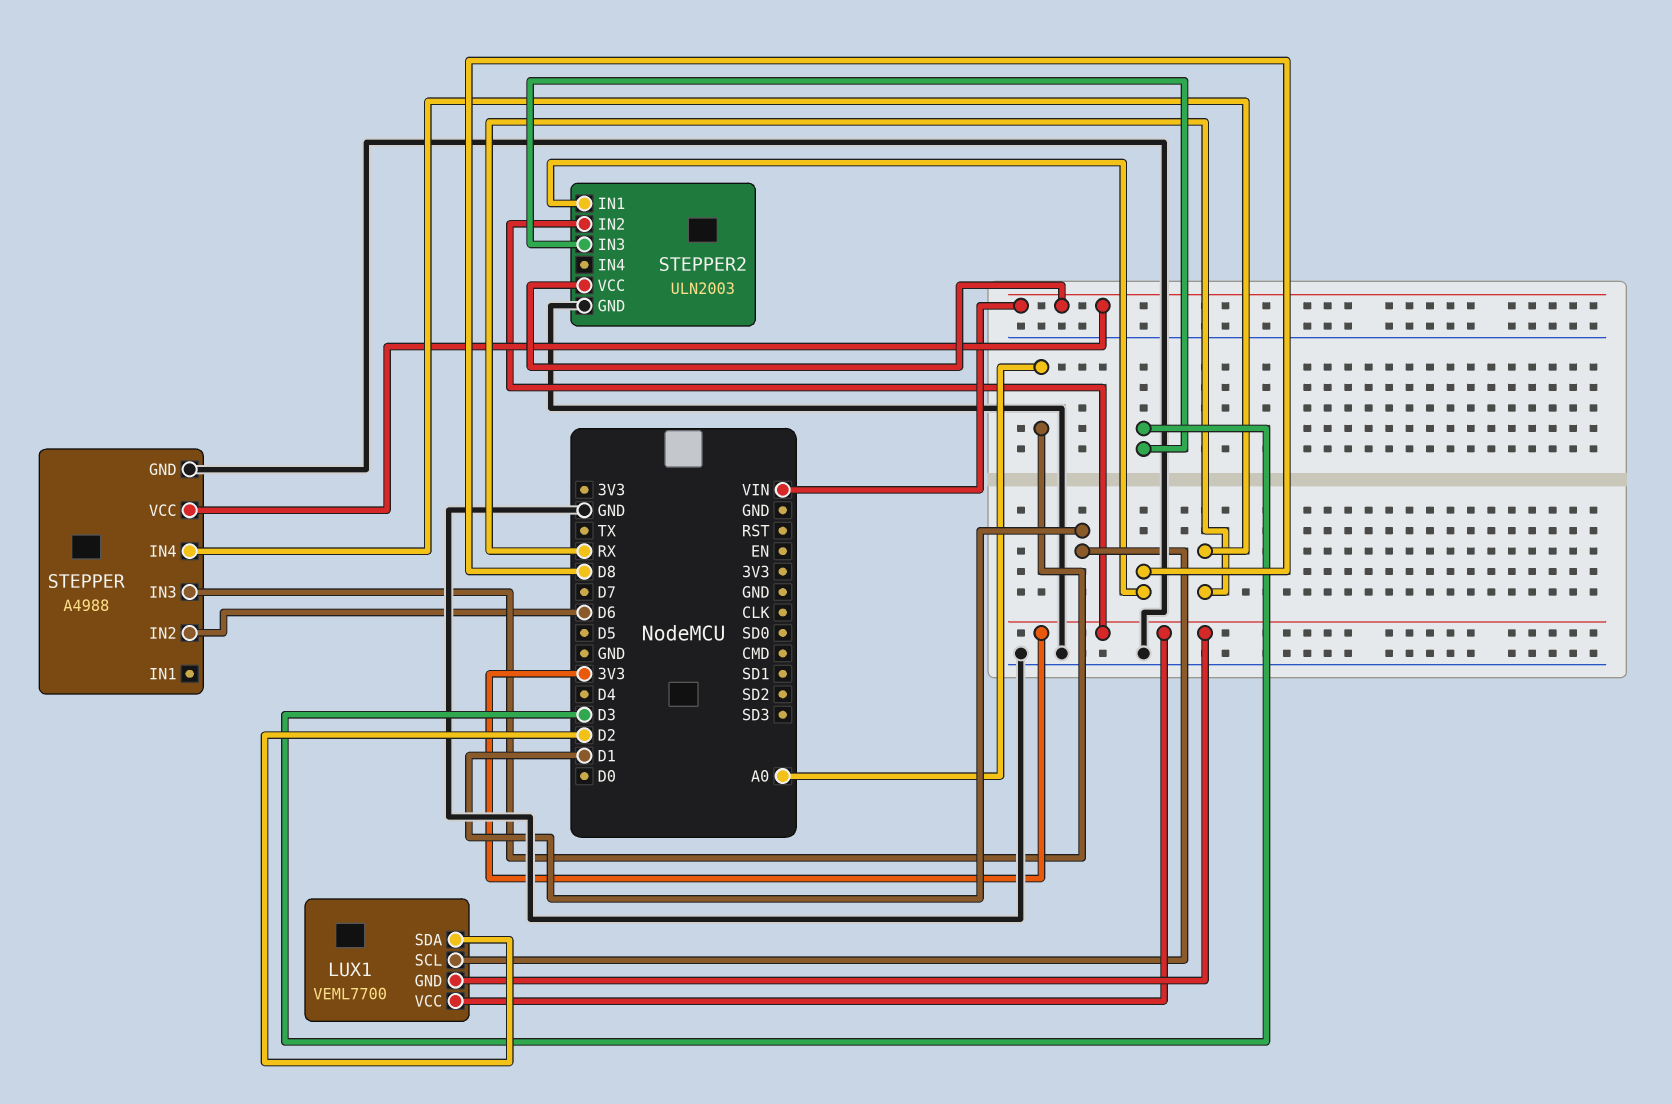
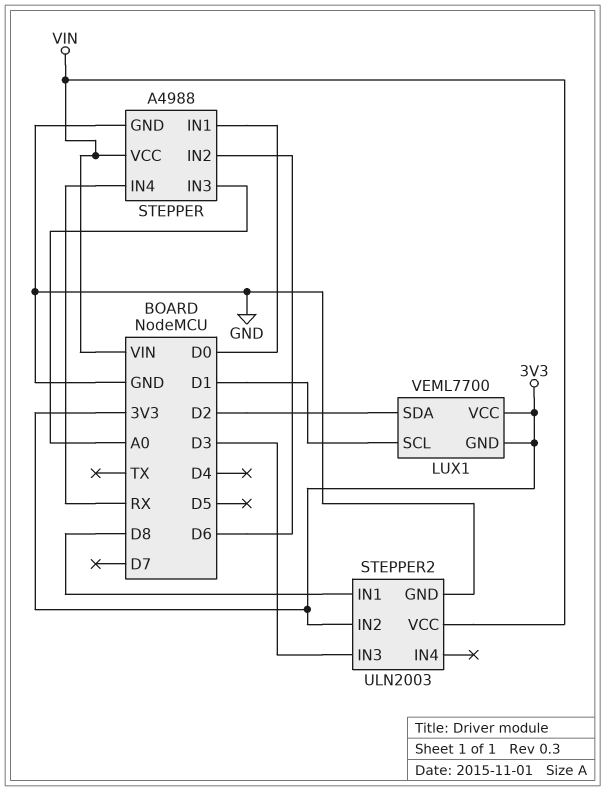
STEPPER pin IN1: none -> D0

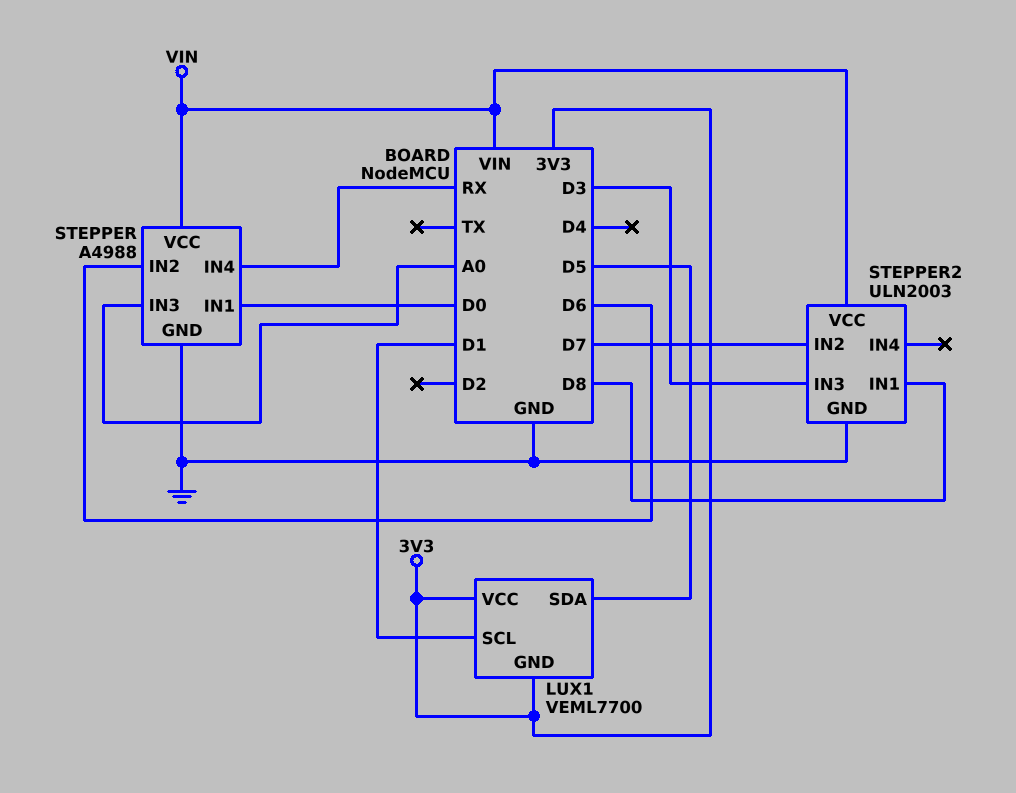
LUX1 pin SDA: D2 -> D5
STEPPER2 pin IN2: 3V3 -> D7

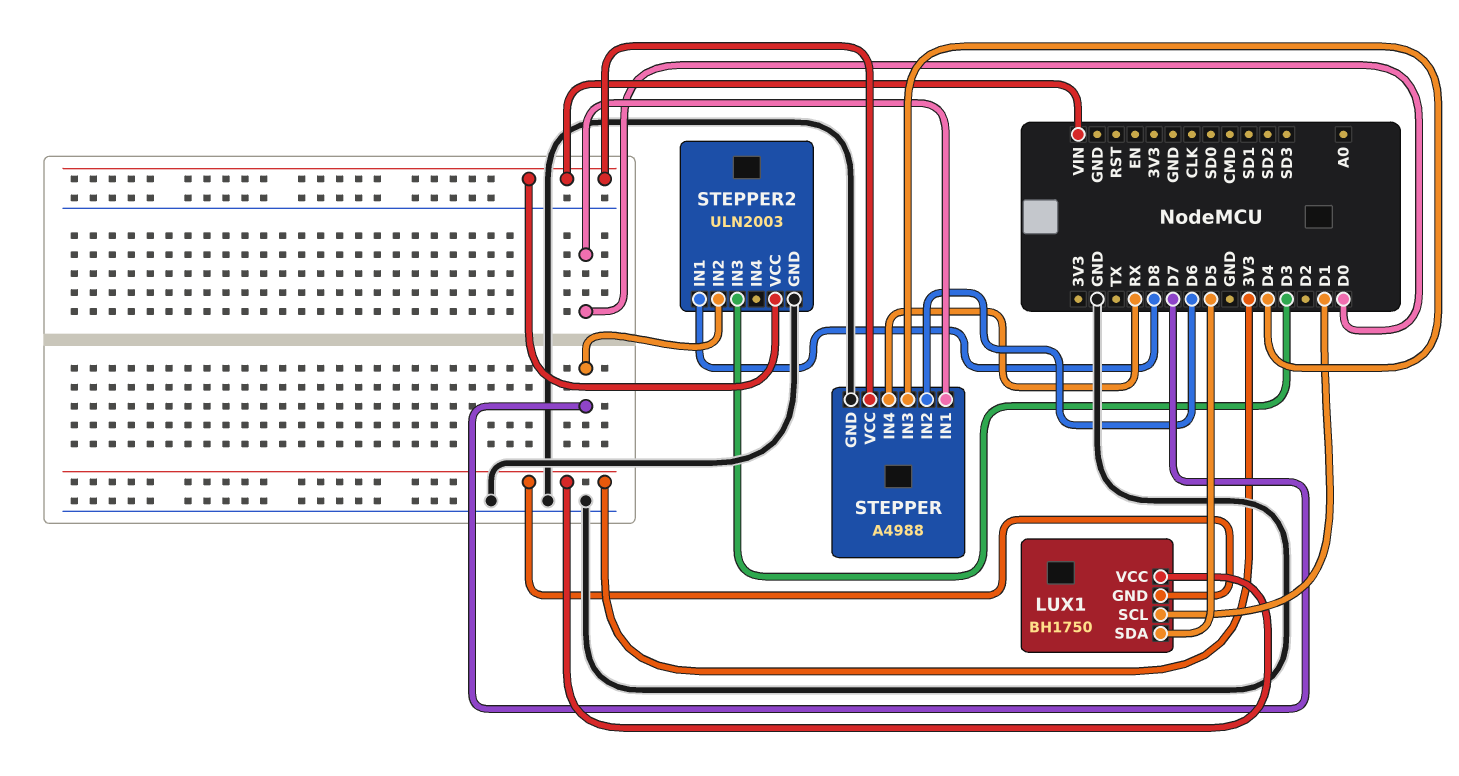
LUX1: VEML7700 -> BH1750
STEPPER pin IN3: A0 -> D4

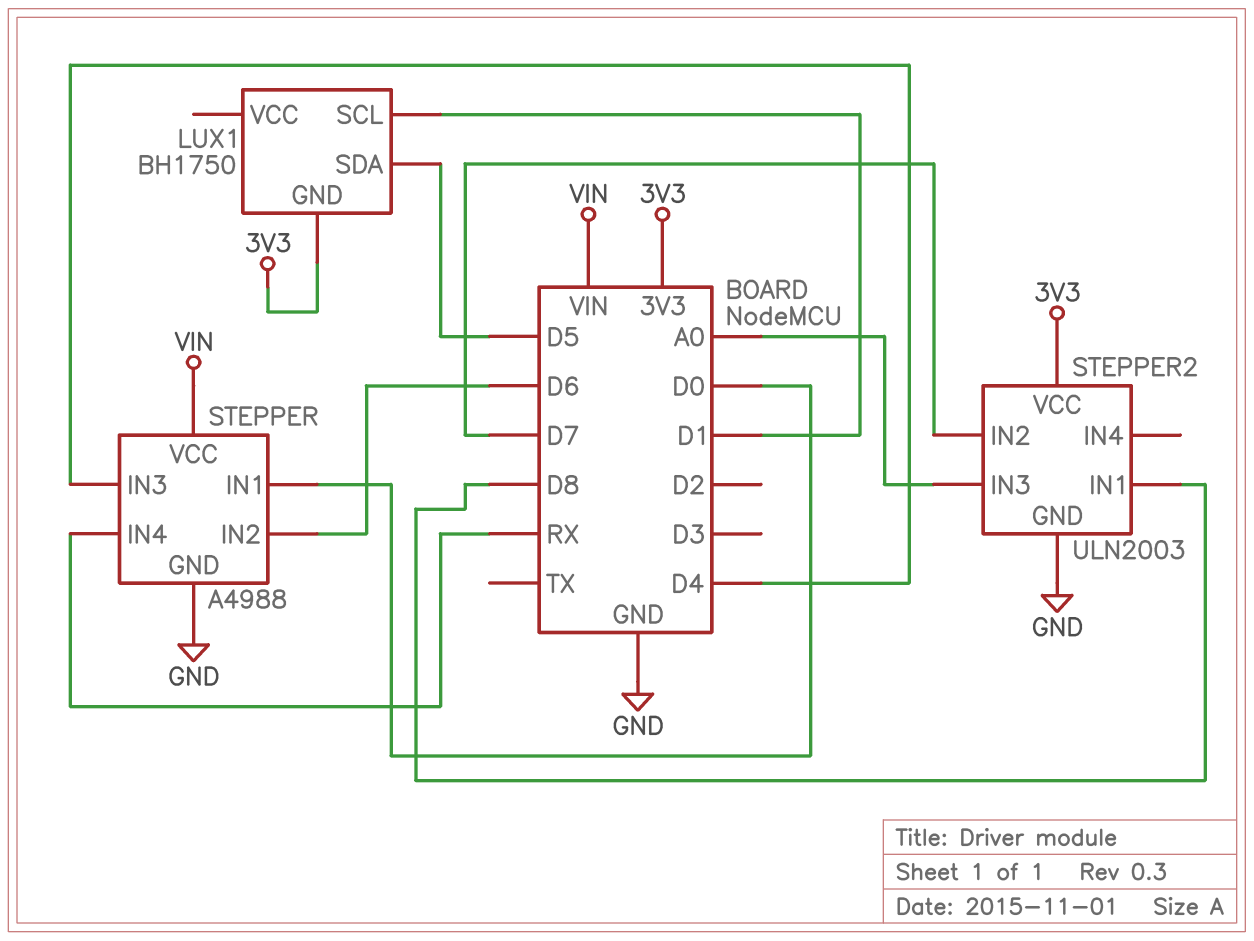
LUX1 pin VCC: 3V3 -> none
STEPPER2 pin IN3: D3 -> A0
STEPPER2 pin VCC: VIN -> 3V3

